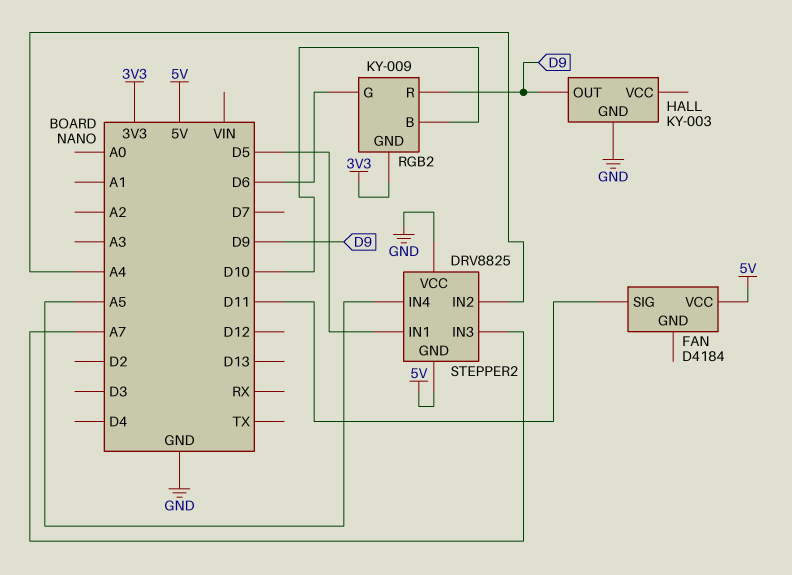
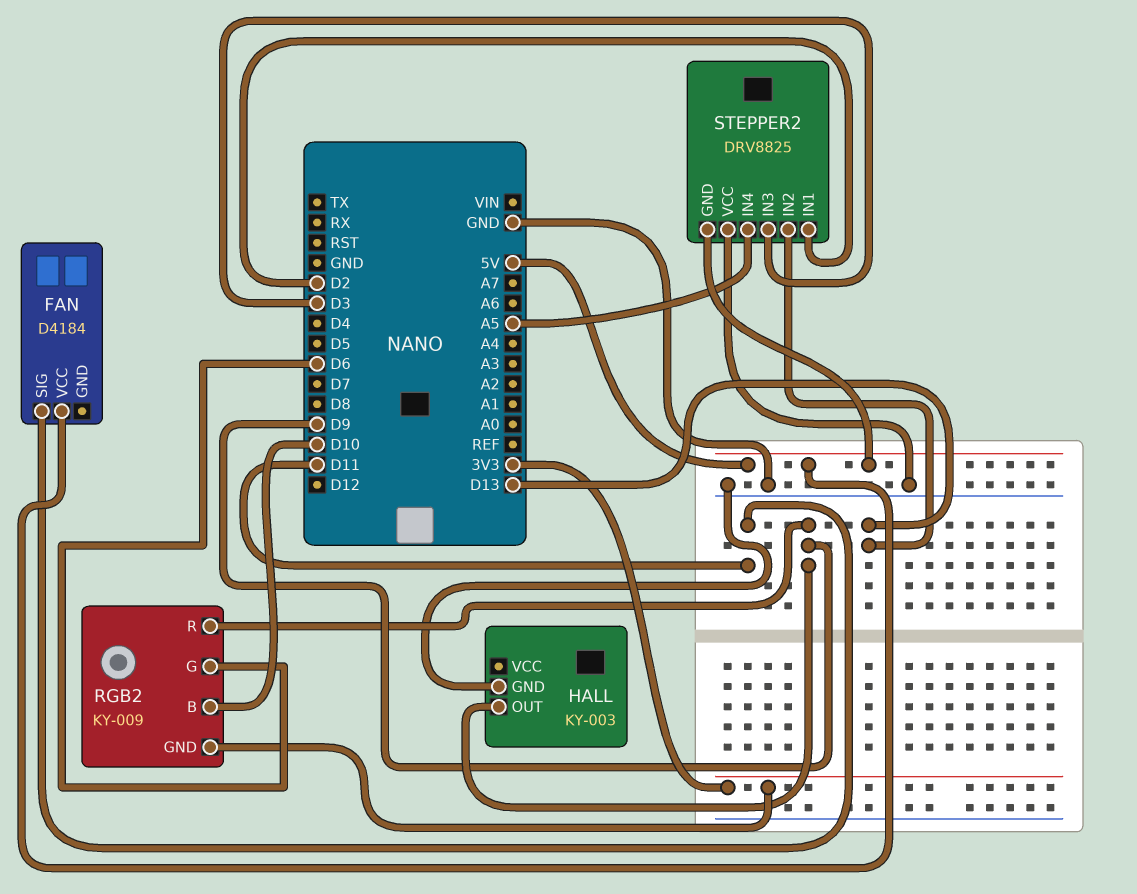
STEPPER2 pin IN1: D5 -> D2
STEPPER2 pin IN2: A4 -> D13
STEPPER2 pin IN3: A7 -> D3

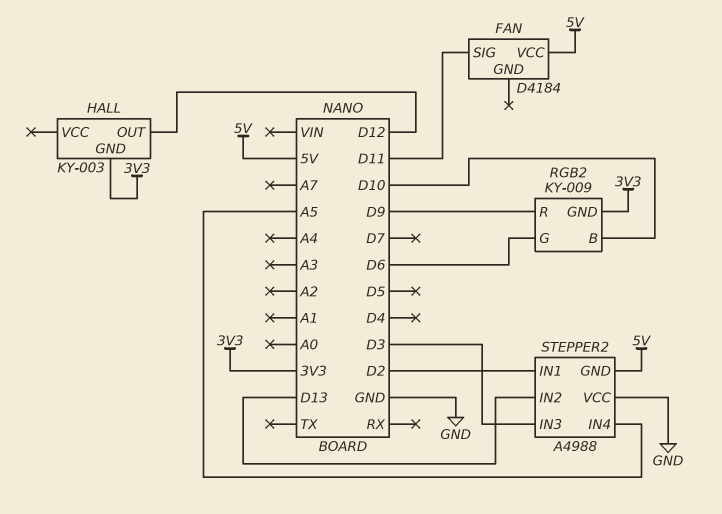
HALL pin GND: GND -> 3V3
HALL pin OUT: D9 -> D12
STEPPER2: DRV8825 -> A4988

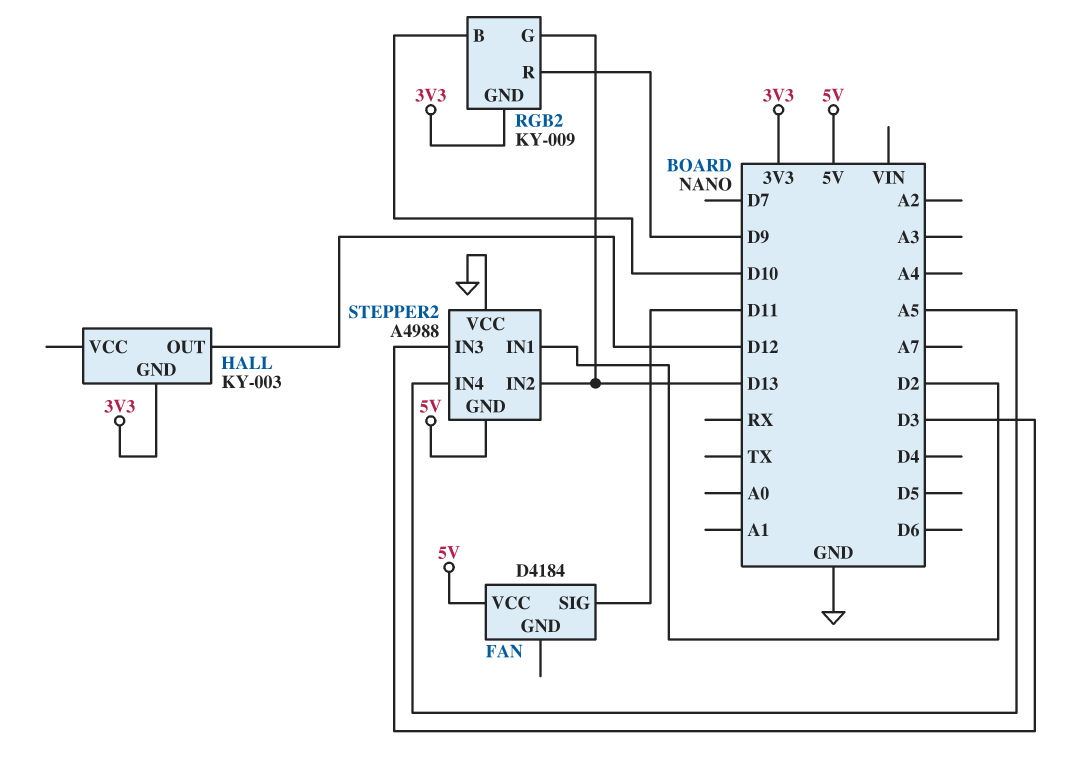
RGB2 pin G: D6 -> D13

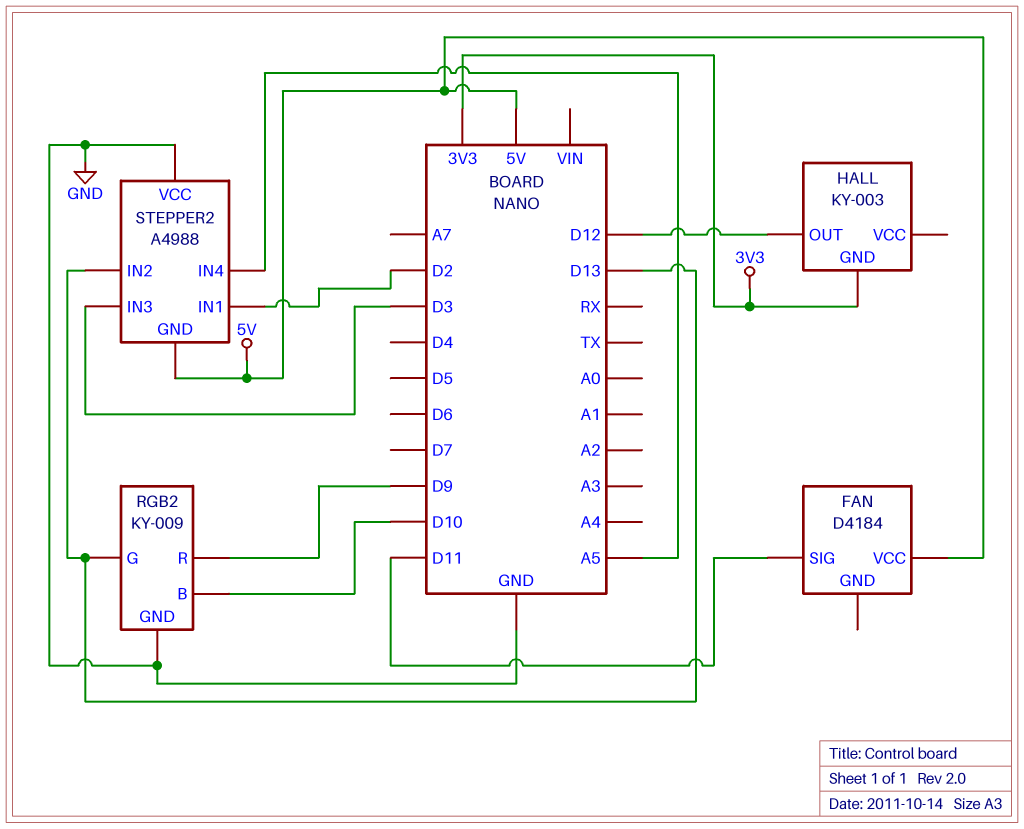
RGB2 pin GND: 3V3 -> GND

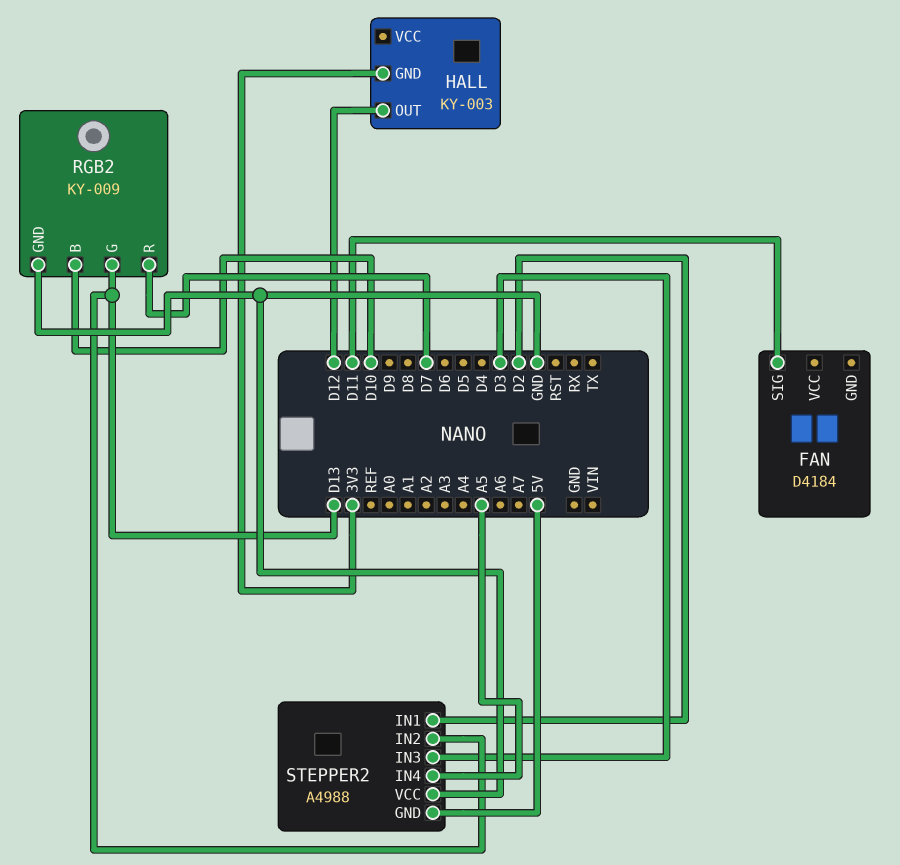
FAN pin VCC: 5V -> none
RGB2 pin R: D9 -> D7

